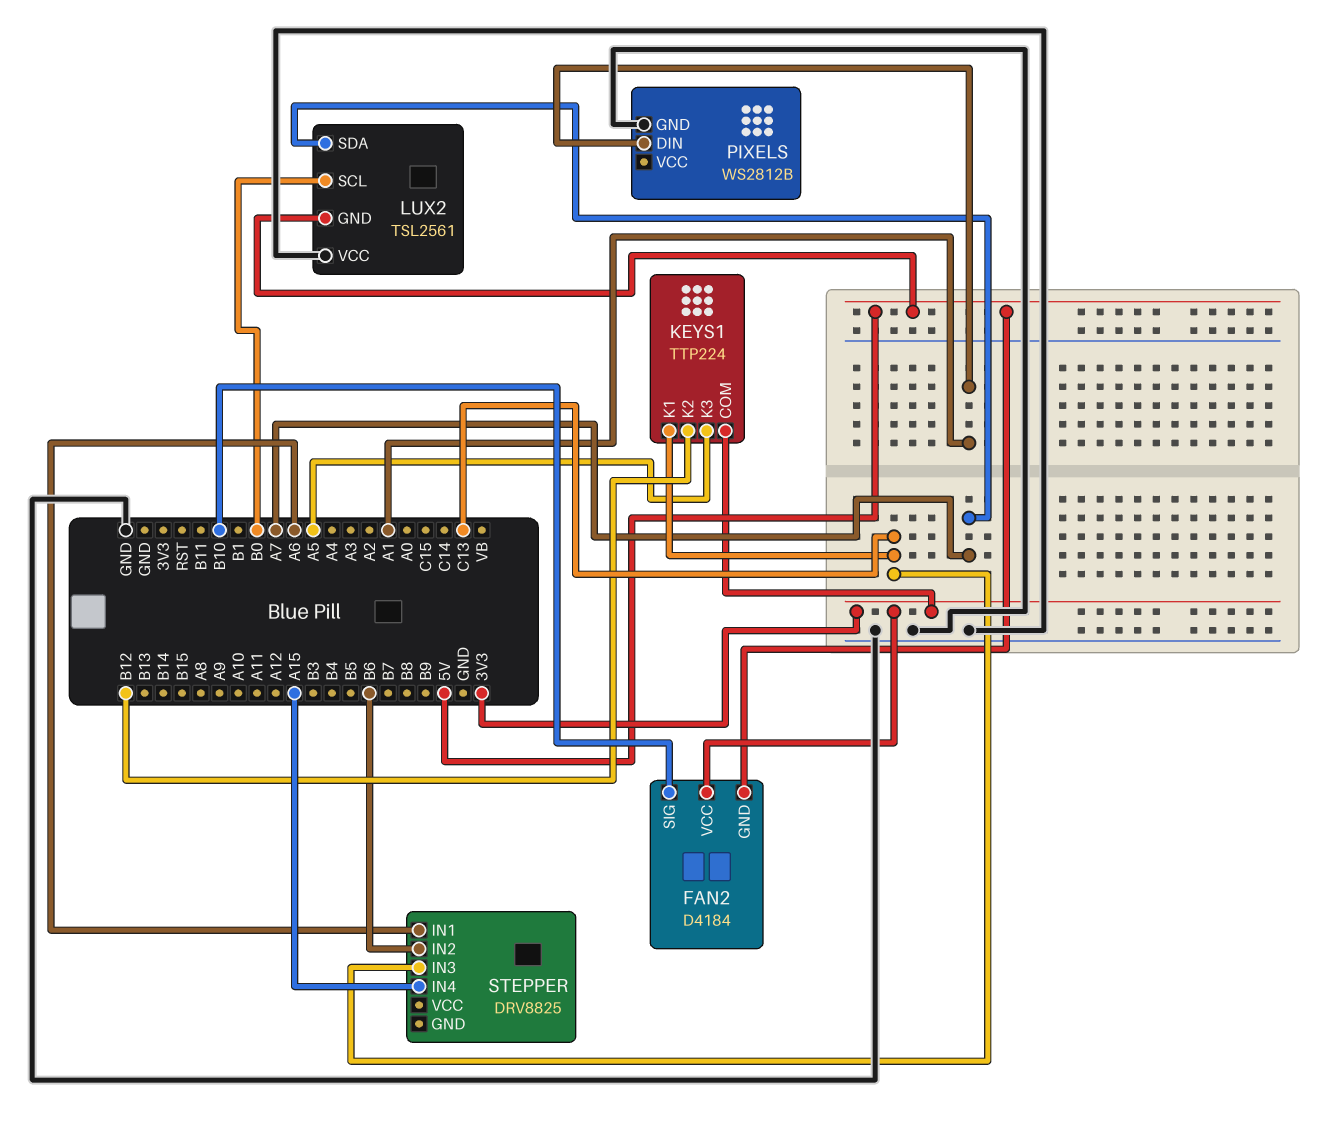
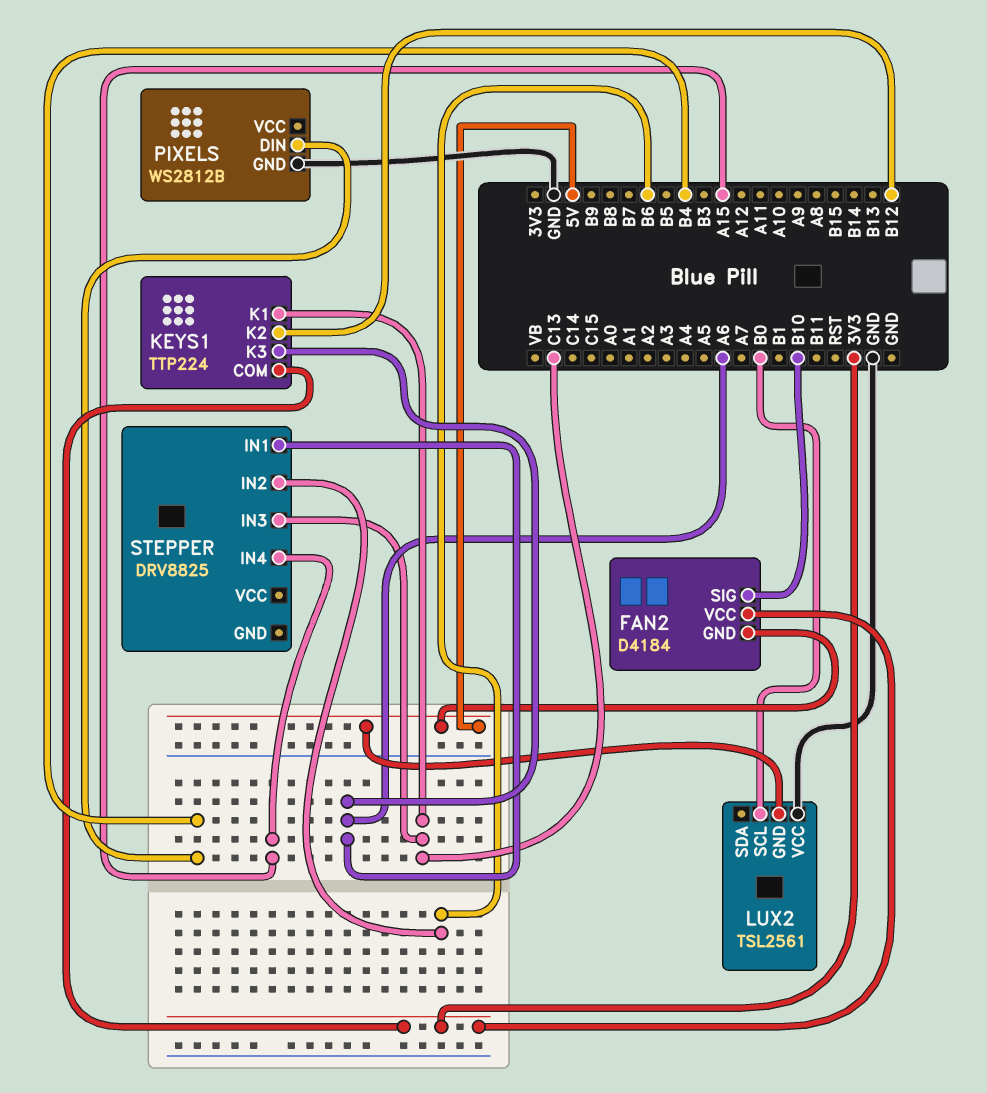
KEYS1 pin K3: A5 -> A6
LUX2 pin SDA: A7 -> none
PIXELS pin DIN: A1 -> B4

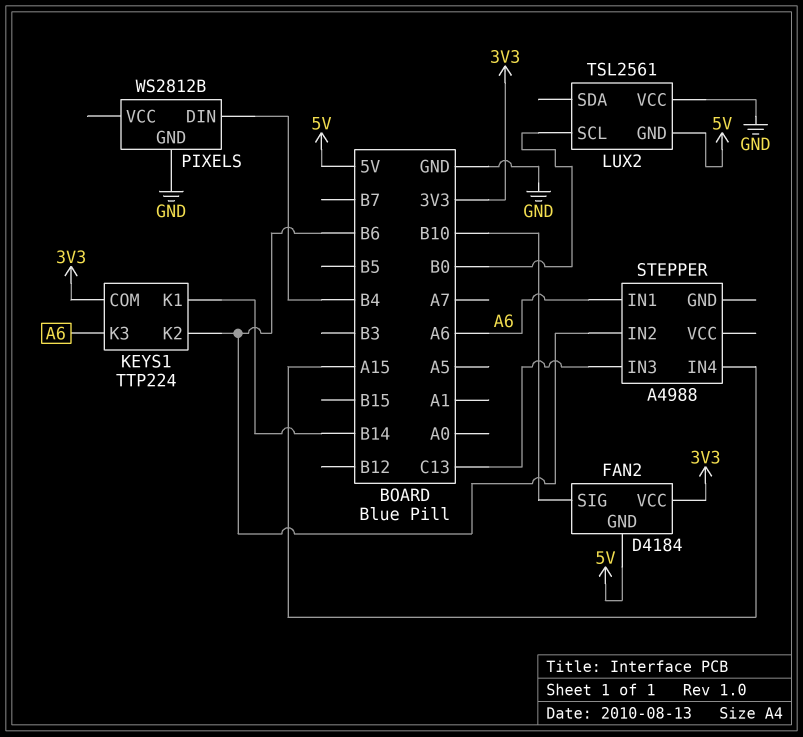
KEYS1 pin K1: C13 -> B14
KEYS1 pin K2: B12 -> B6
STEPPER: DRV8825 -> A4988

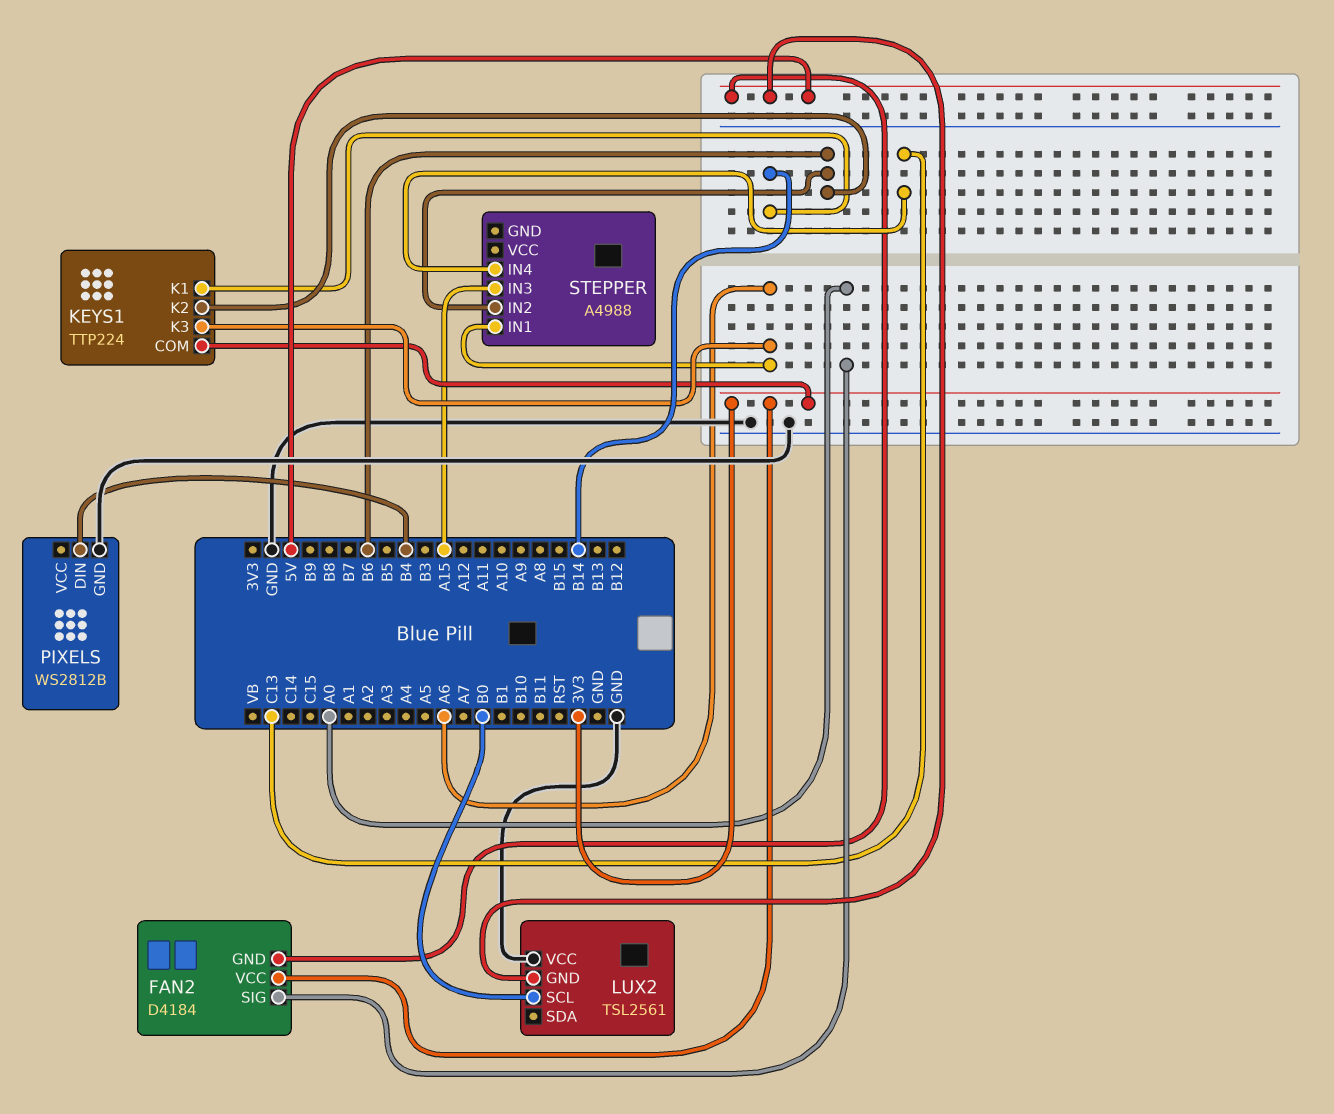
FAN2 pin SIG: B10 -> A0
STEPPER pin IN3: C13 -> A15
STEPPER pin IN4: A15 -> C13

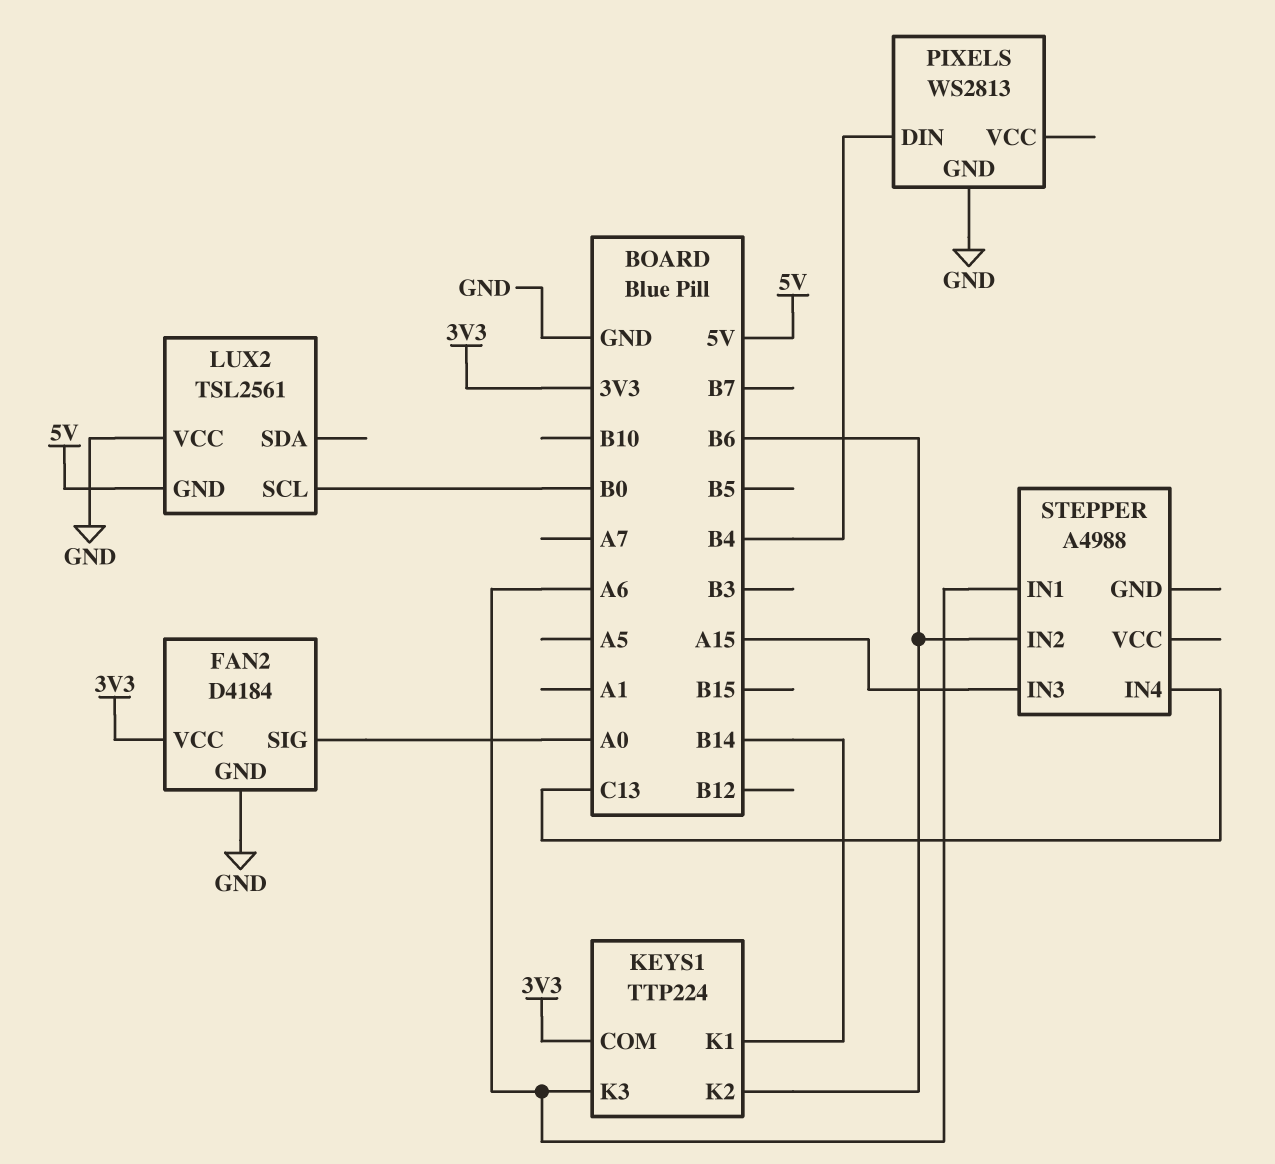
FAN2 pin GND: 5V -> GND
PIXELS: WS2812B -> WS2813

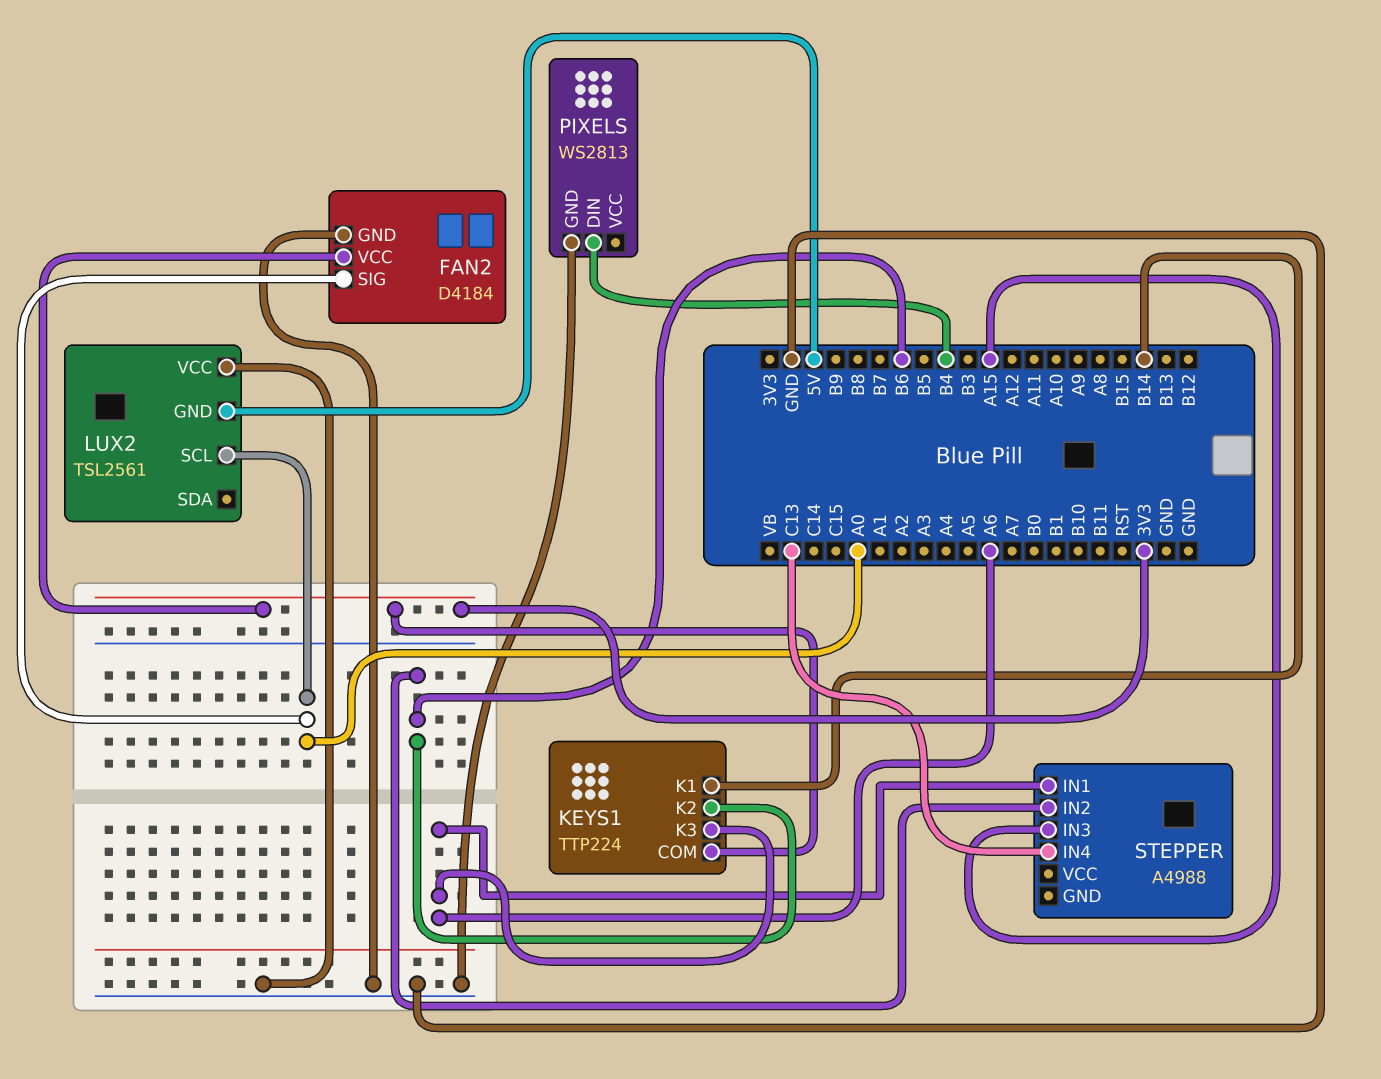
LUX2 pin SCL: B0 -> A0

